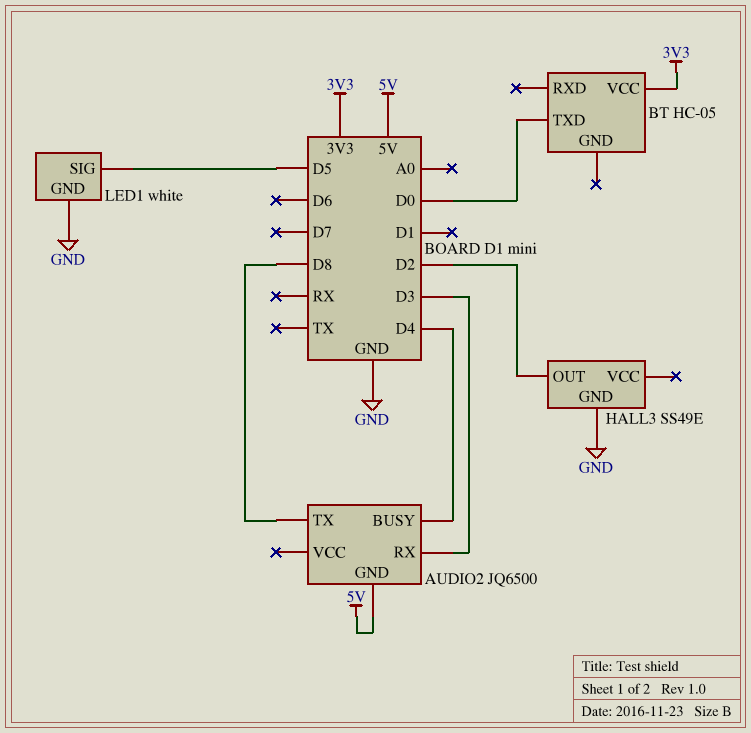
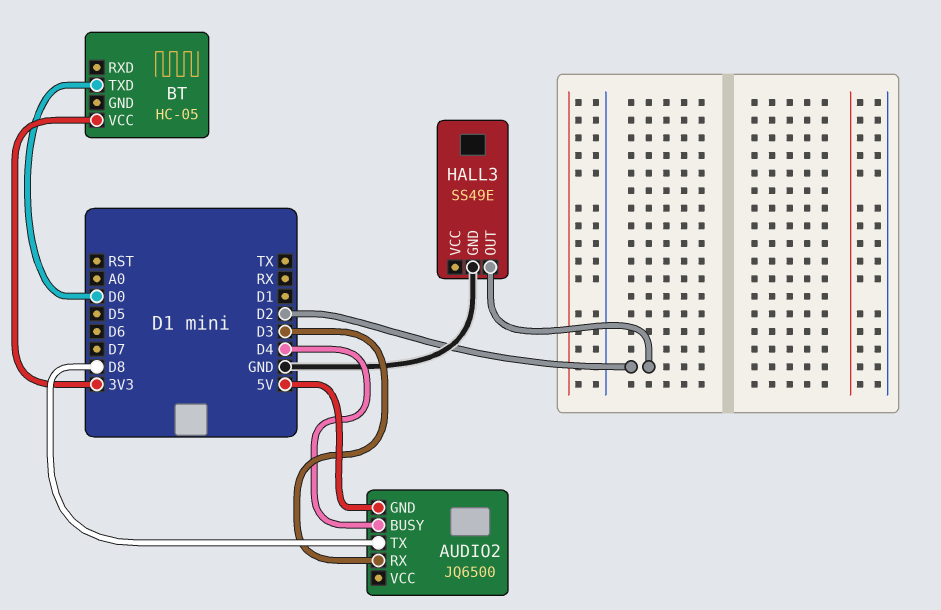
LED1: white -> none
LED1 pin GND: GND -> none
LED1 pin SIG: D5 -> none

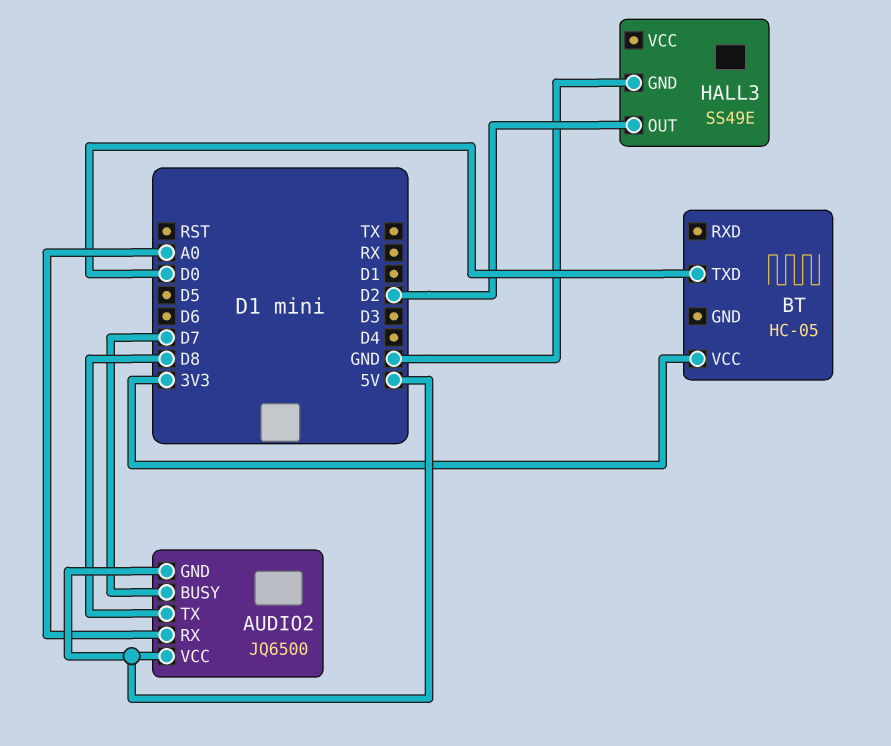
AUDIO2 pin BUSY: D4 -> D7
AUDIO2 pin RX: D3 -> A0
AUDIO2 pin VCC: none -> 5V

